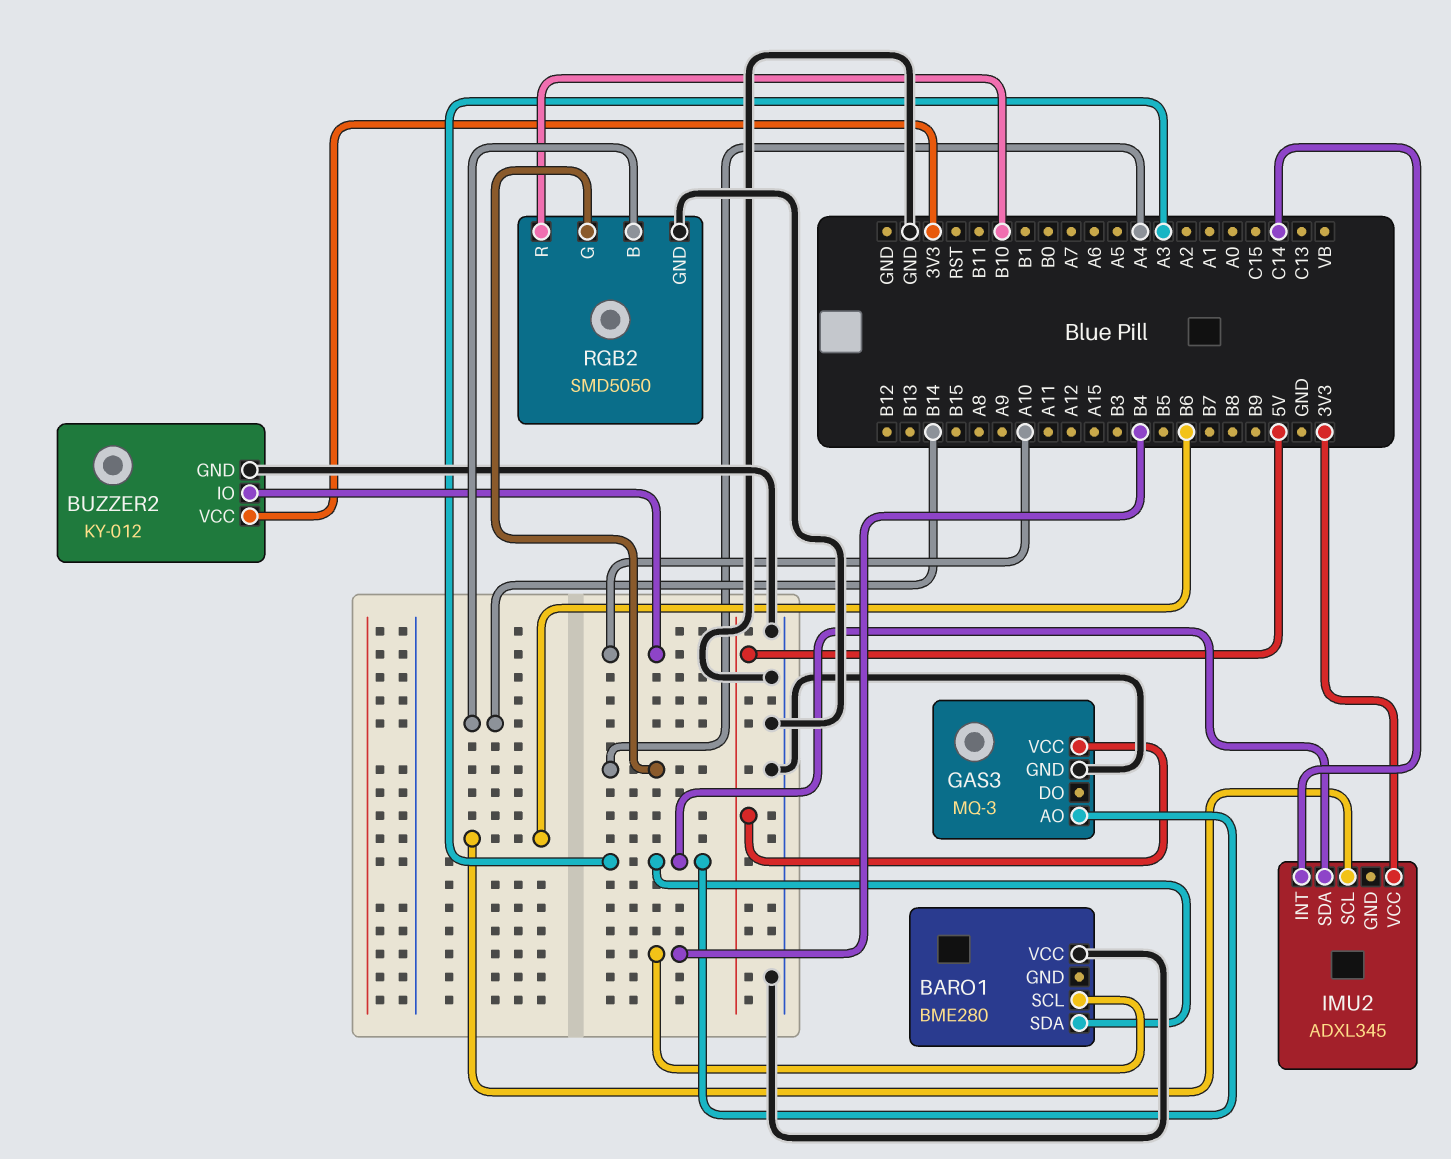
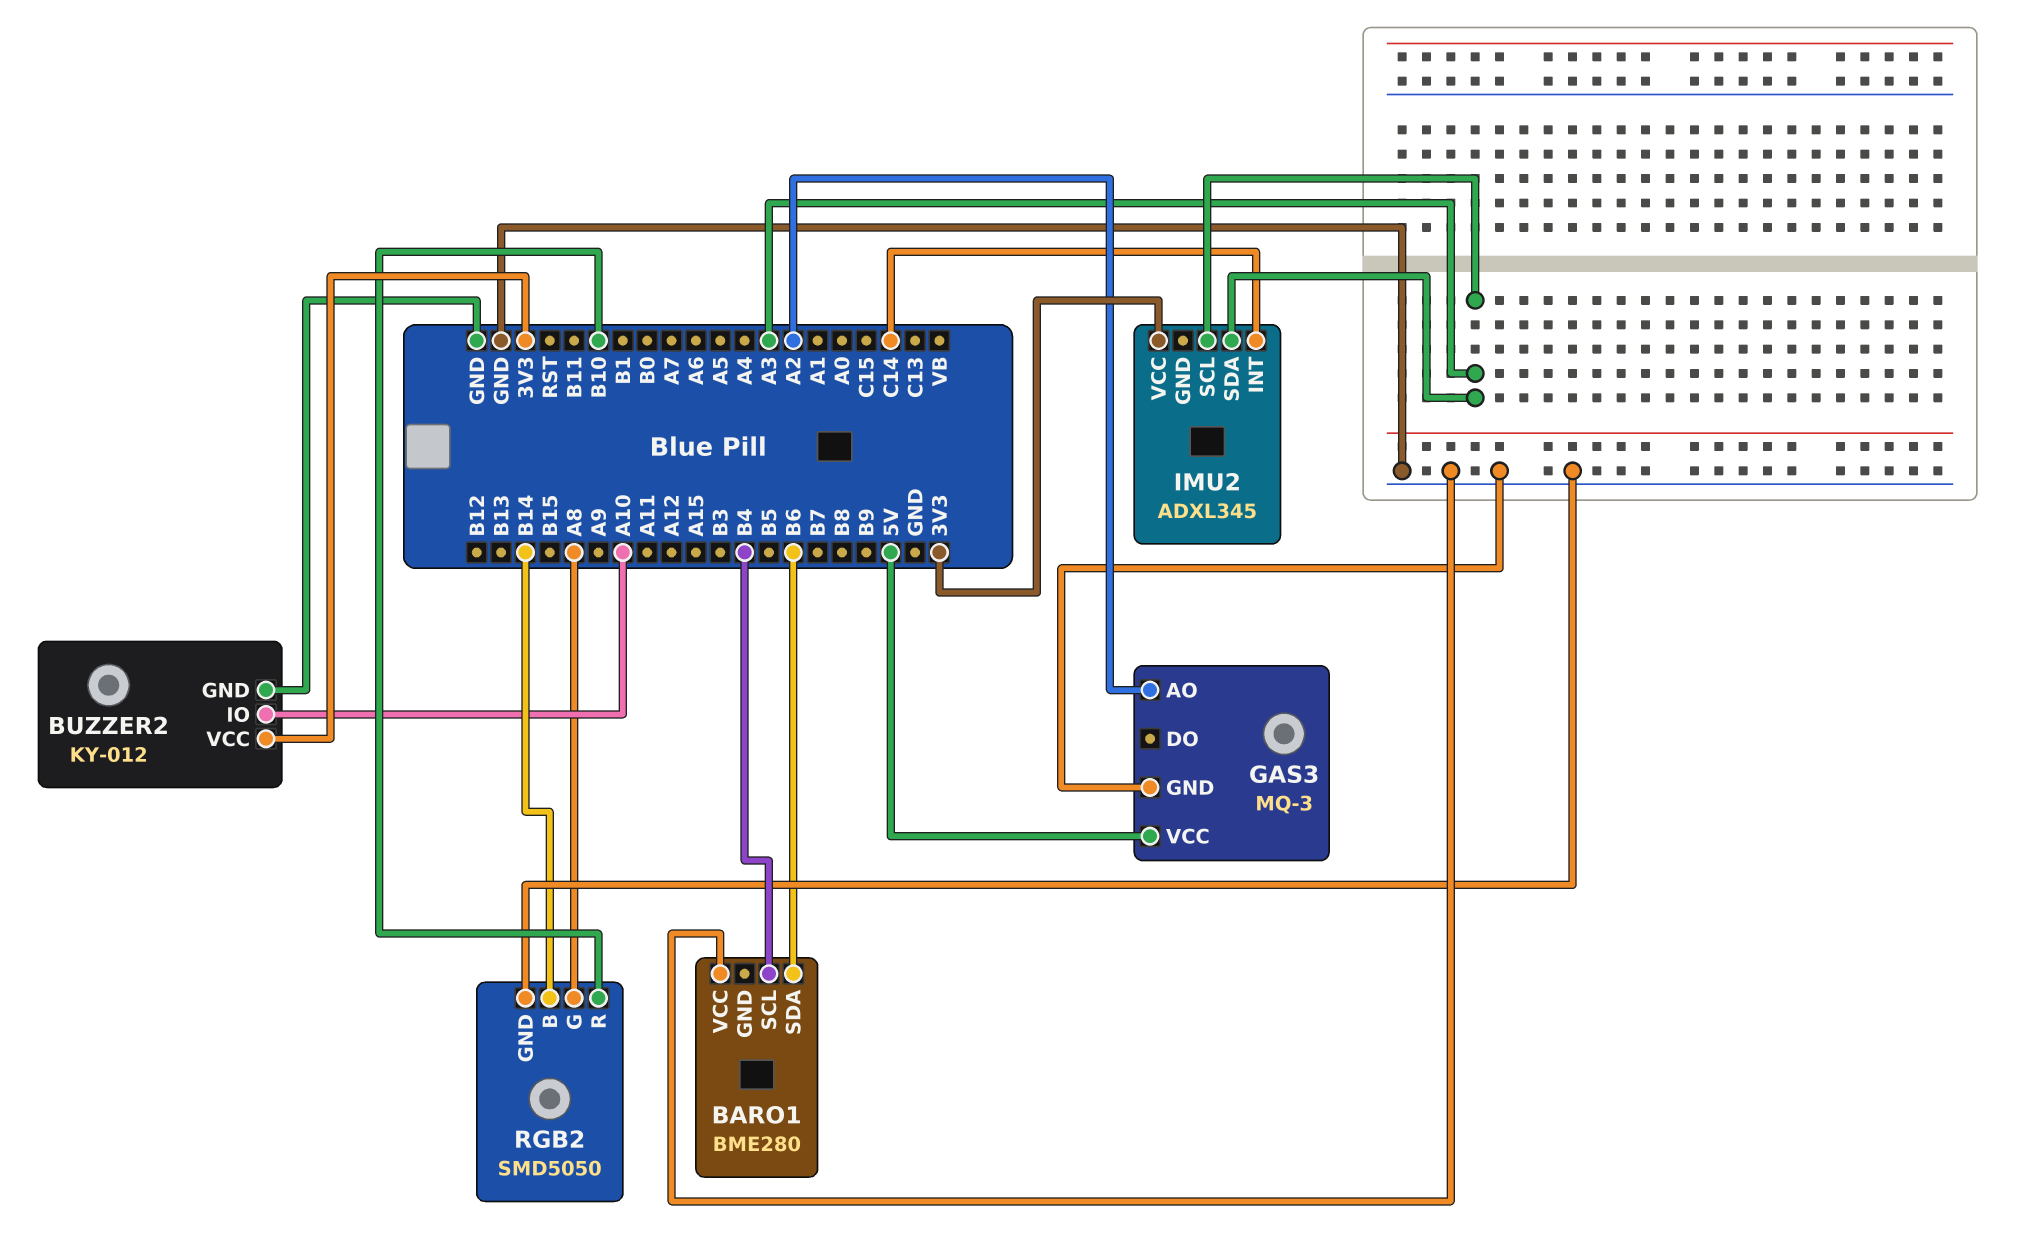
BARO1 pin SDA: A3 -> B6
GAS3 pin AO: A3 -> A2
IMU2 pin SCL: B6 -> A3
RGB2 pin G: A4 -> A8

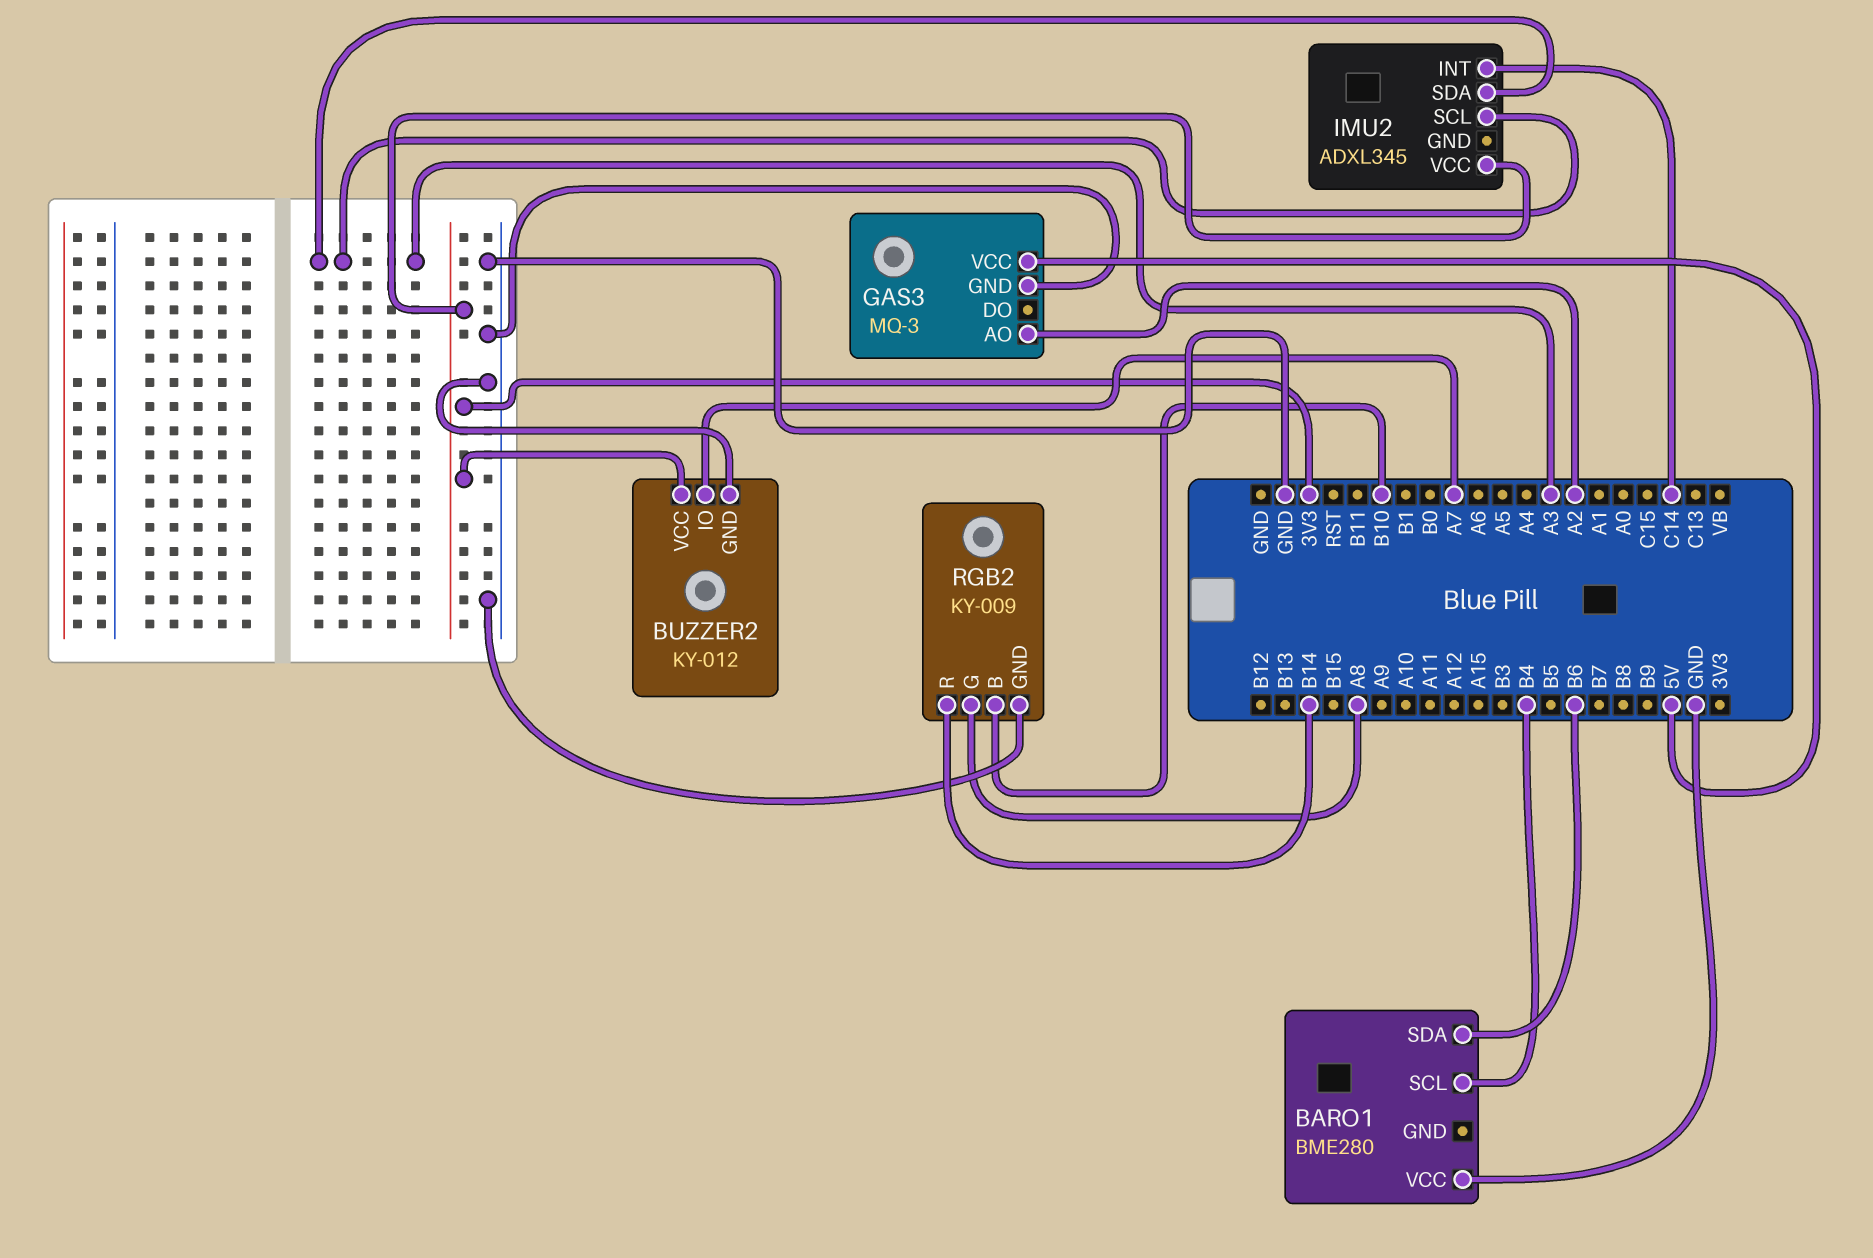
BUZZER2 pin IO: A10 -> A7
RGB2: SMD5050 -> KY-009
RGB2 pin B: B14 -> B10
RGB2 pin R: B10 -> B14

